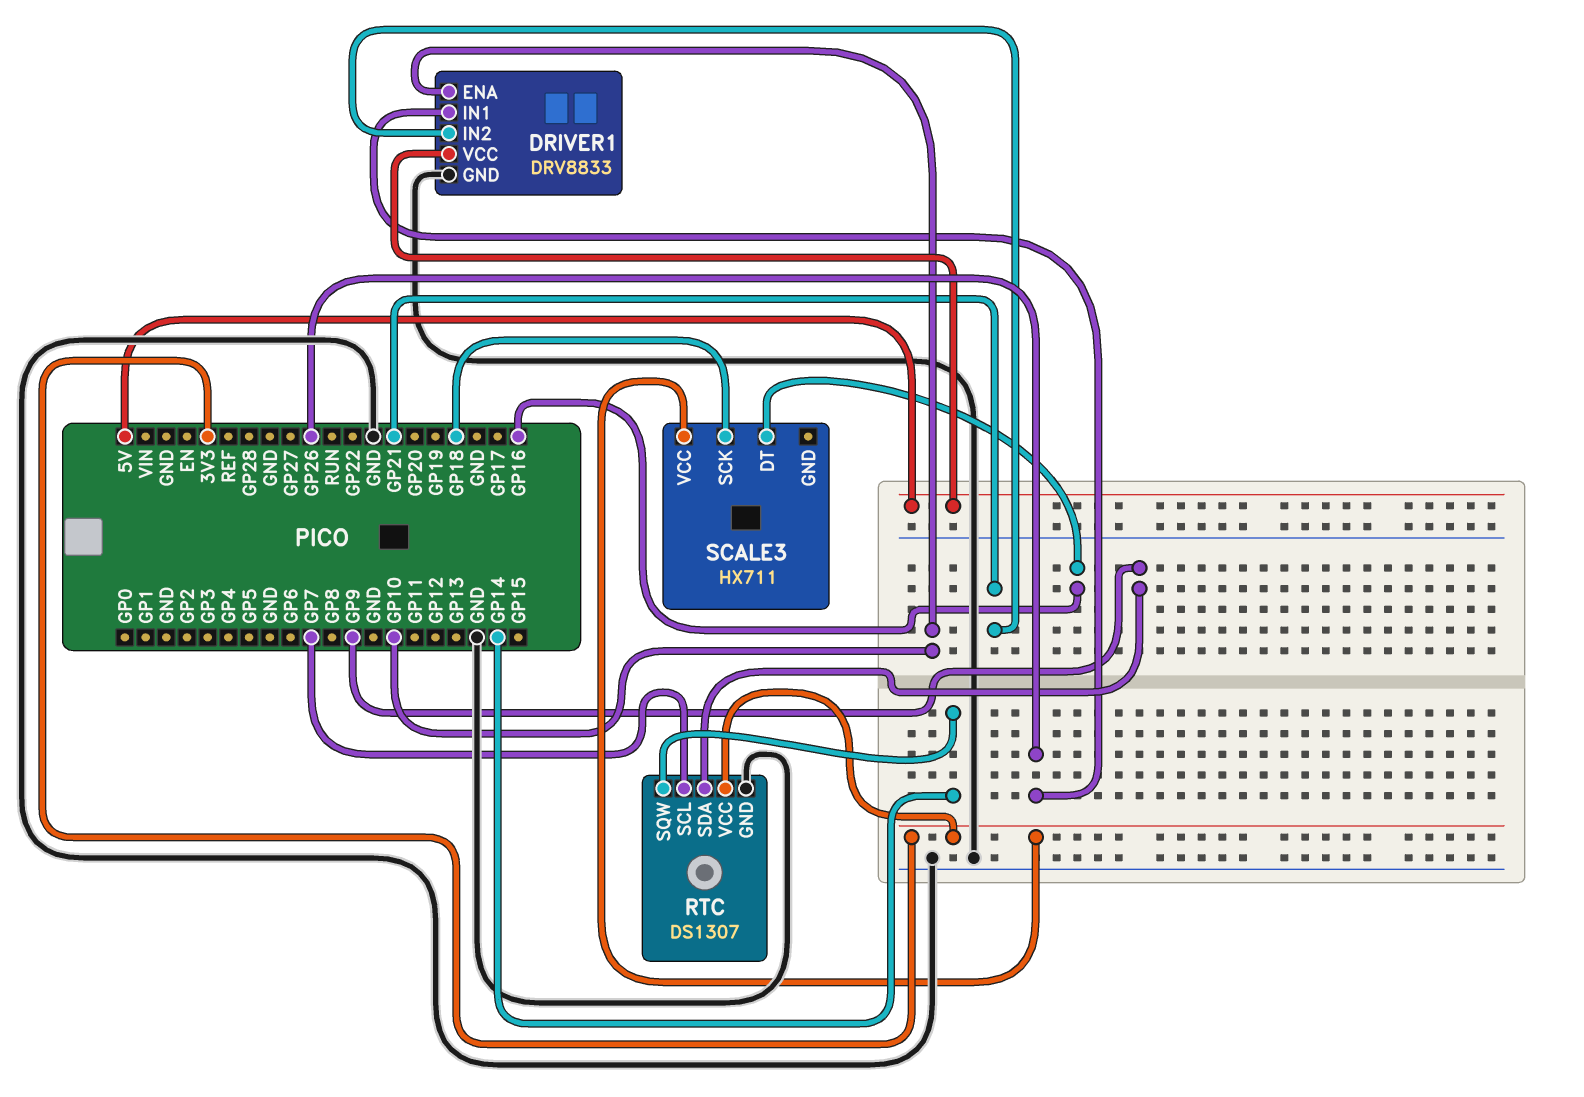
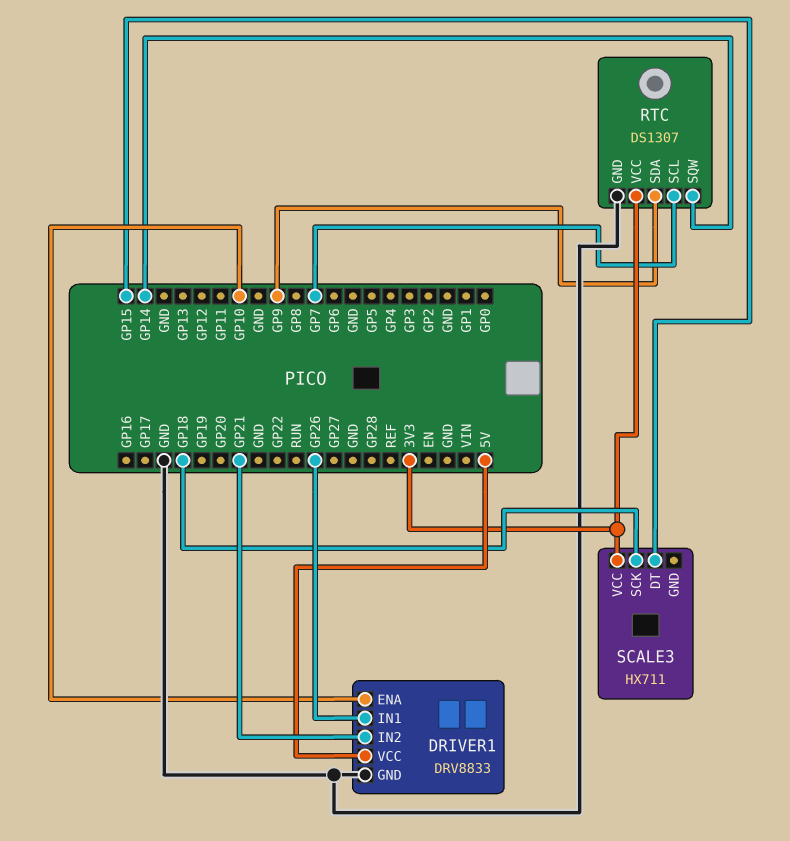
SCALE3 pin DT: GP16 -> GP15

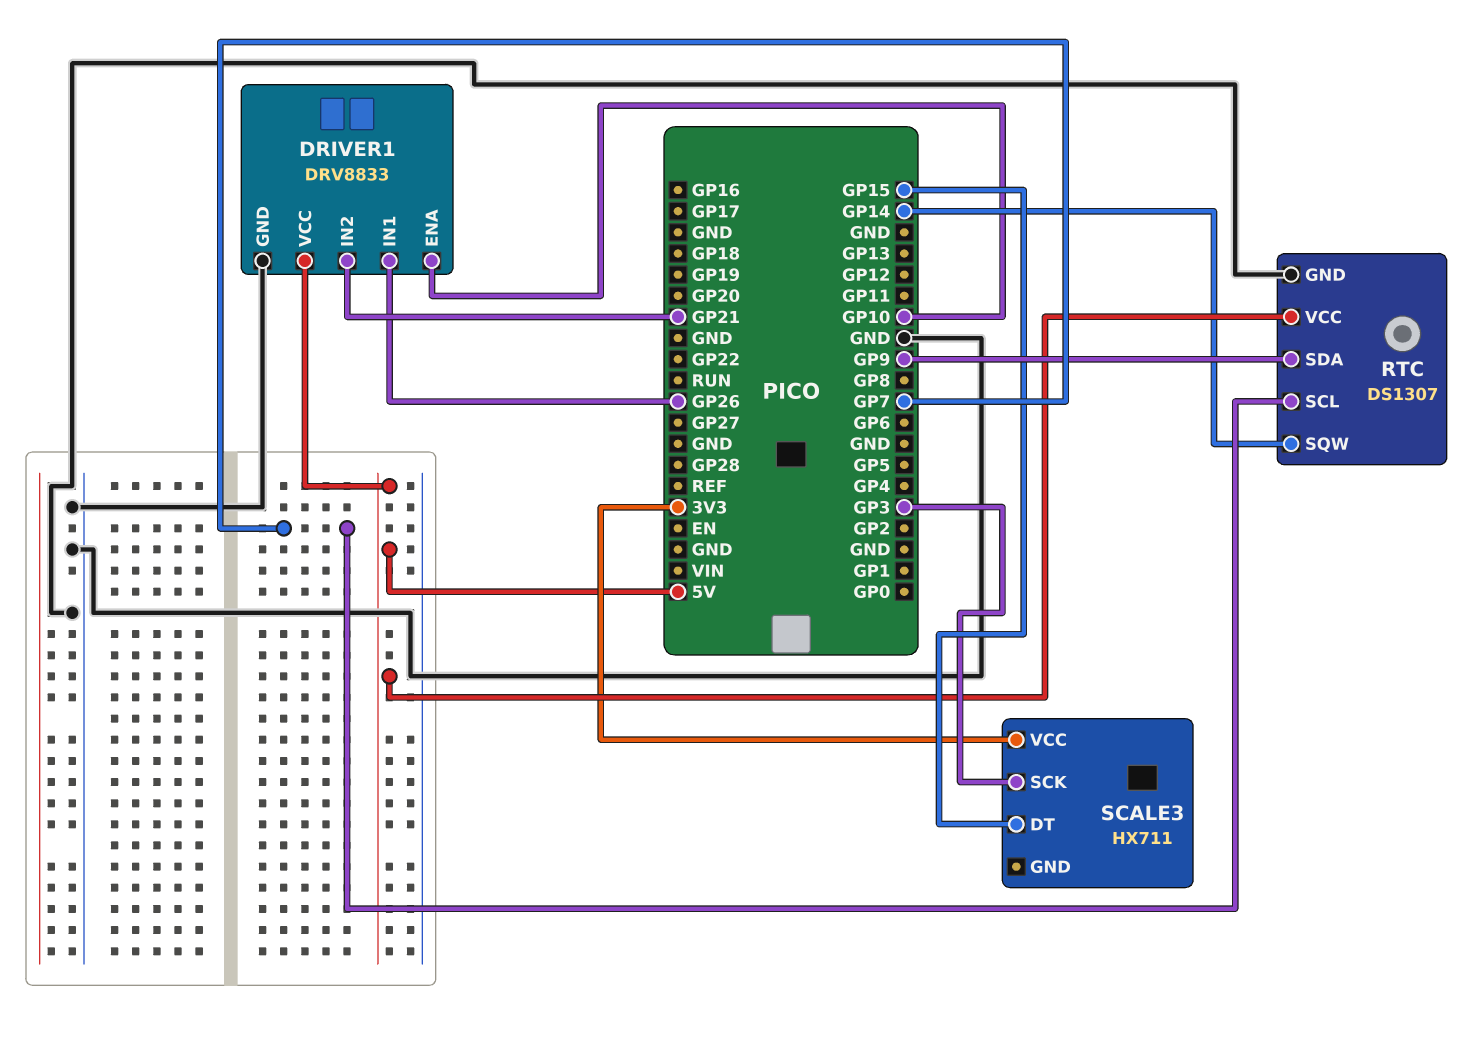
RTC pin VCC: 3V3 -> 5V
SCALE3 pin SCK: GP18 -> GP3

